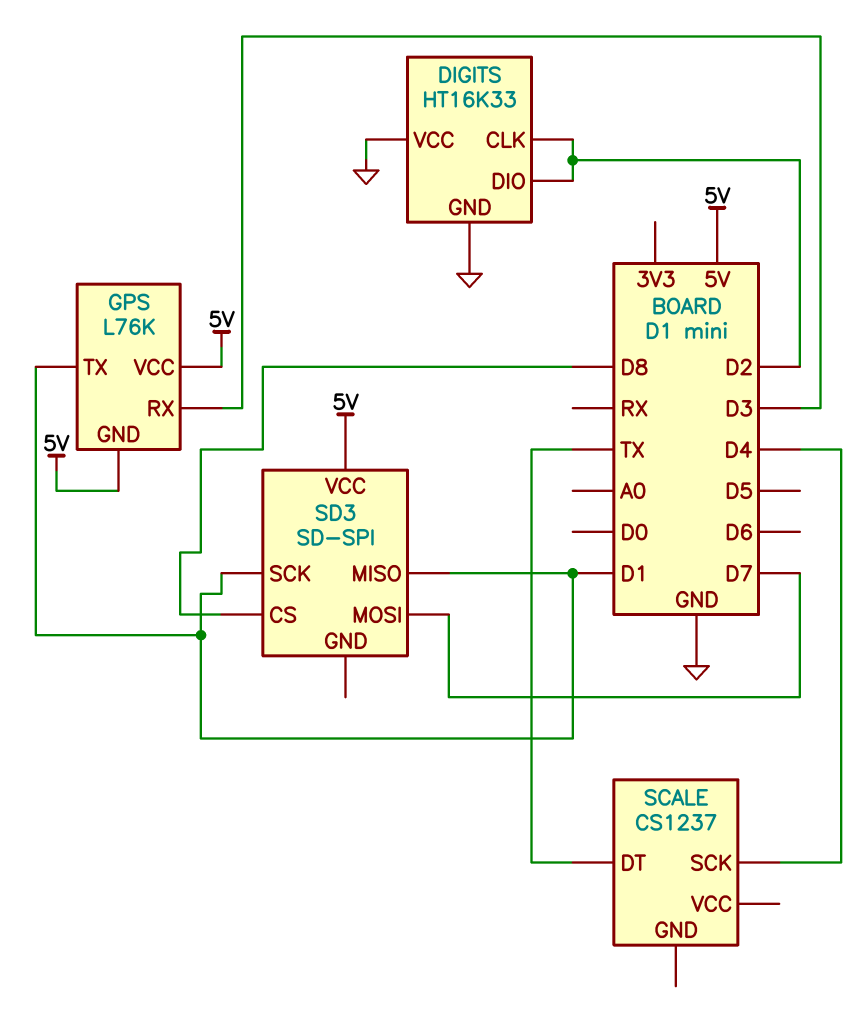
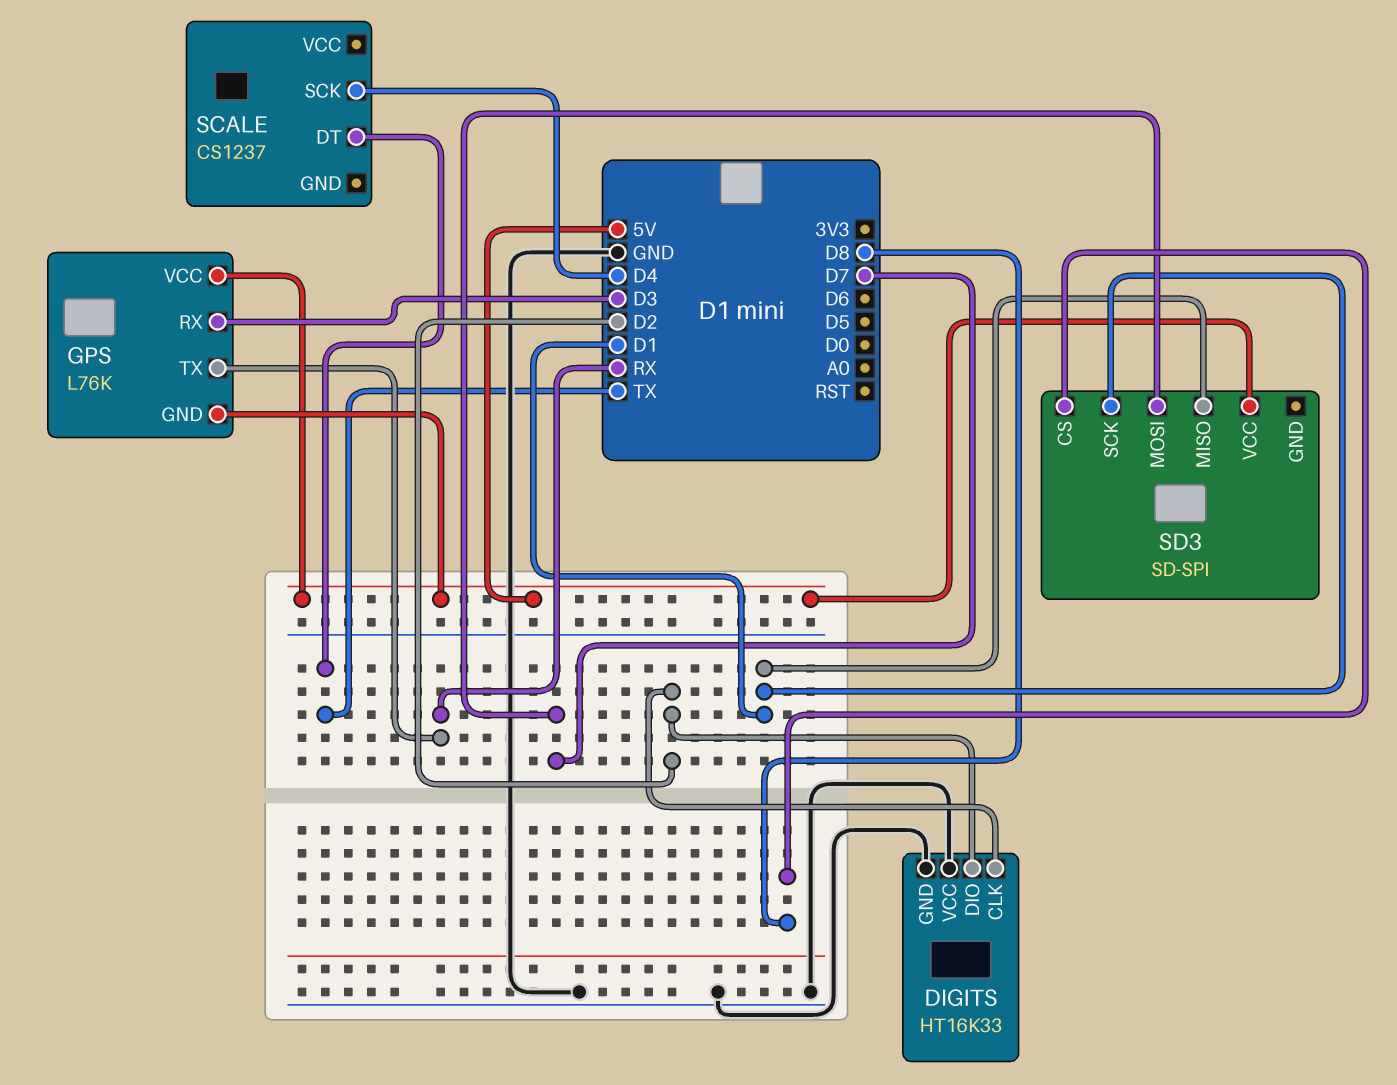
GPS pin TX: D1 -> RX

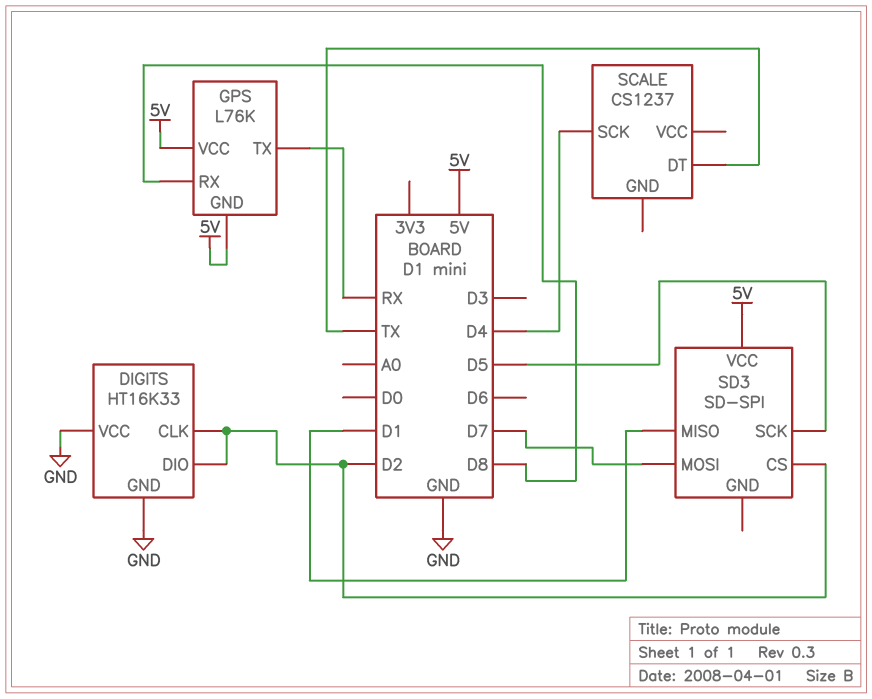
GPS pin RX: D3 -> D8
SD3 pin CS: D8 -> D2
SD3 pin SCK: D1 -> D5

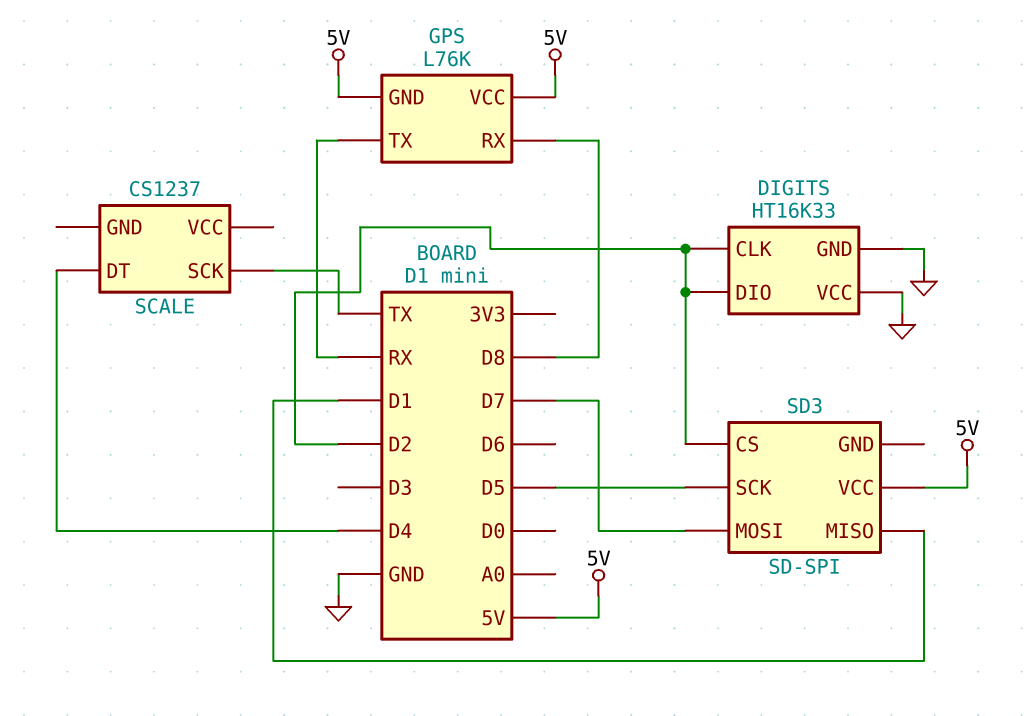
SCALE pin DT: TX -> D4
SCALE pin SCK: D4 -> TX

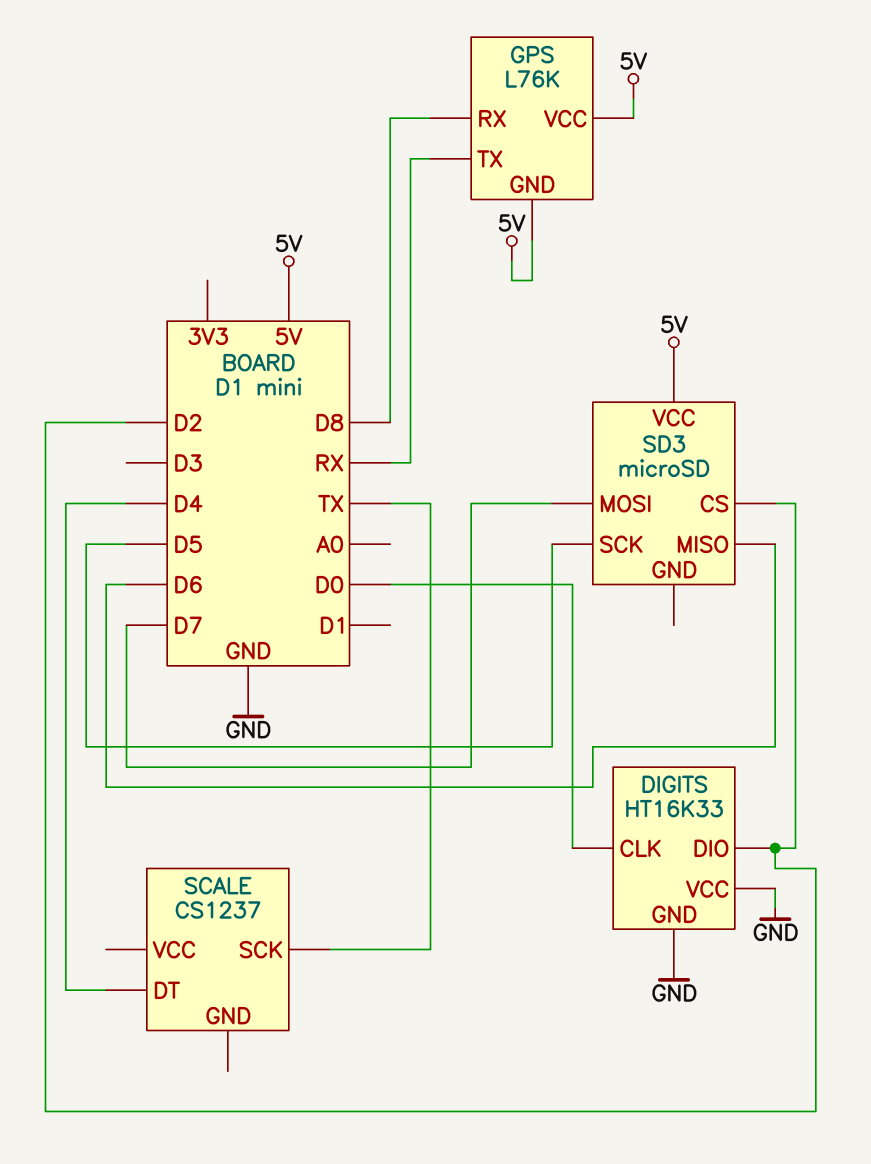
DIGITS pin CLK: D2 -> D0
SD3: SD-SPI -> microSD
SD3 pin MISO: D1 -> D6

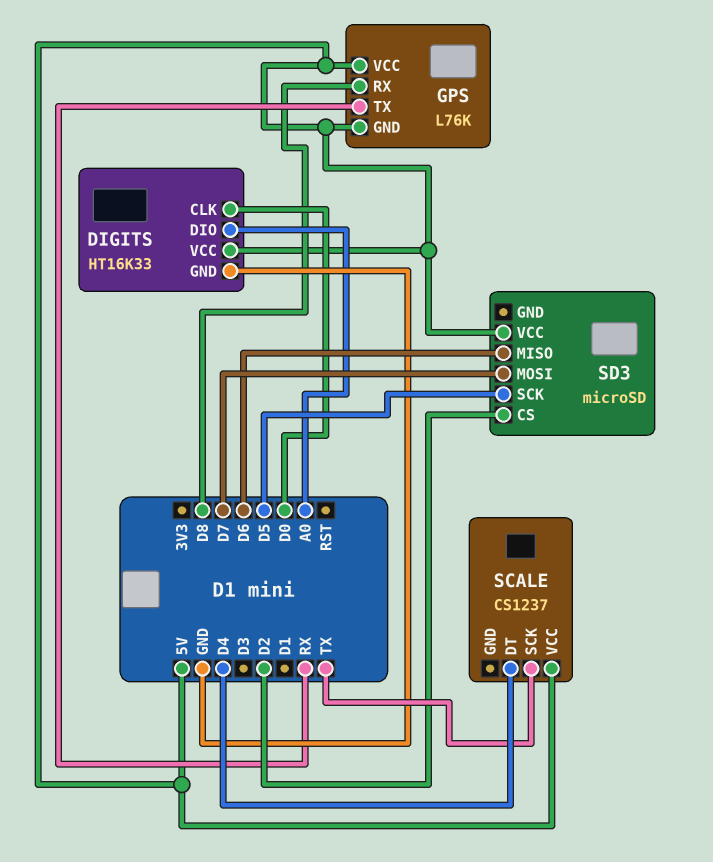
DIGITS pin DIO: D2 -> A0
DIGITS pin VCC: GND -> 5V
SCALE pin VCC: none -> 5V

